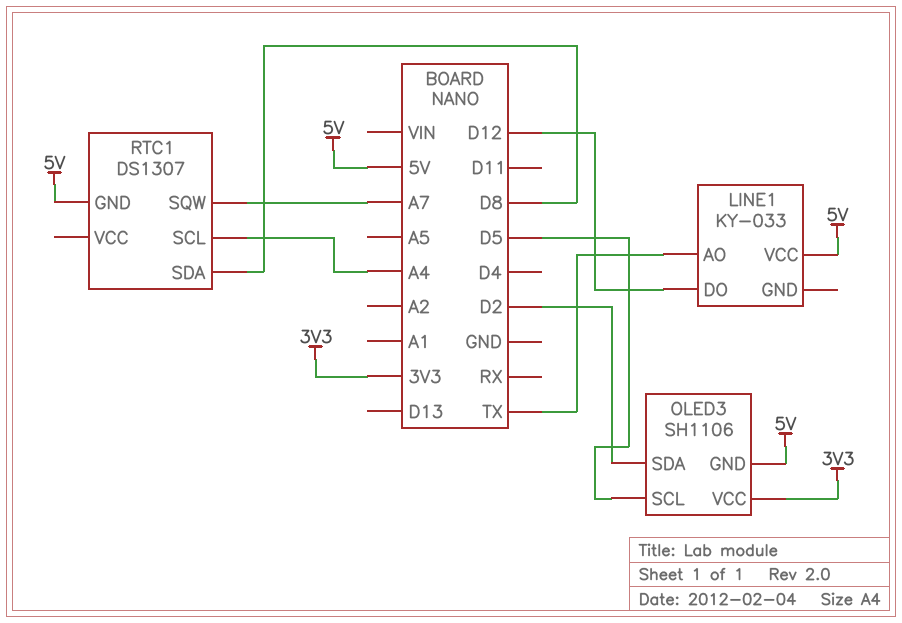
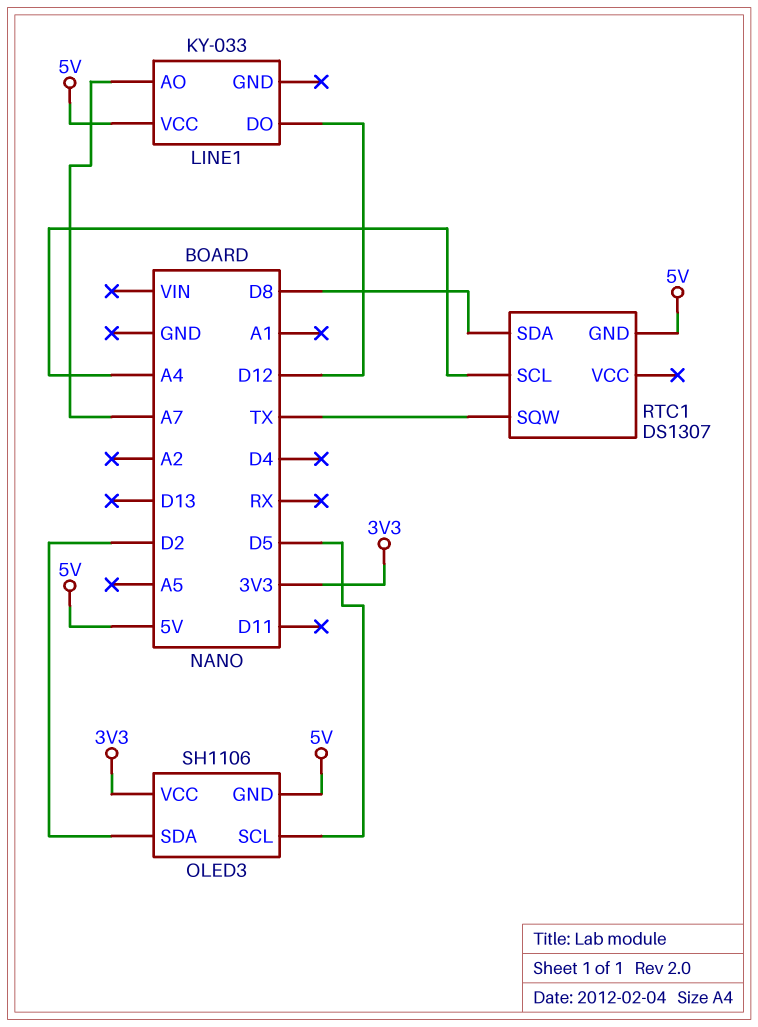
LINE1 pin AO: TX -> A7
RTC1 pin SQW: A7 -> TX

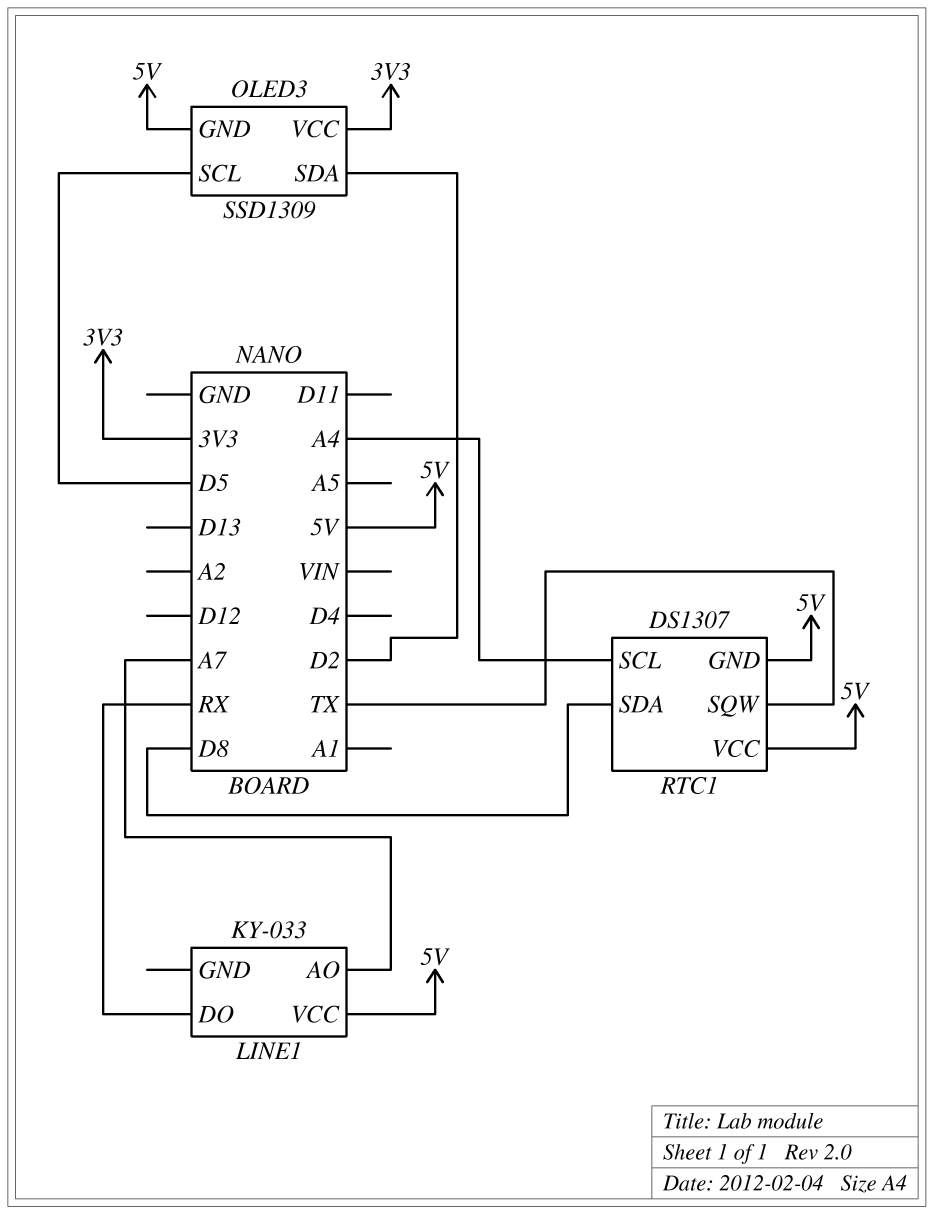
LINE1 pin DO: D12 -> RX
OLED3: SH1106 -> SSD1309
RTC1 pin VCC: none -> 5V

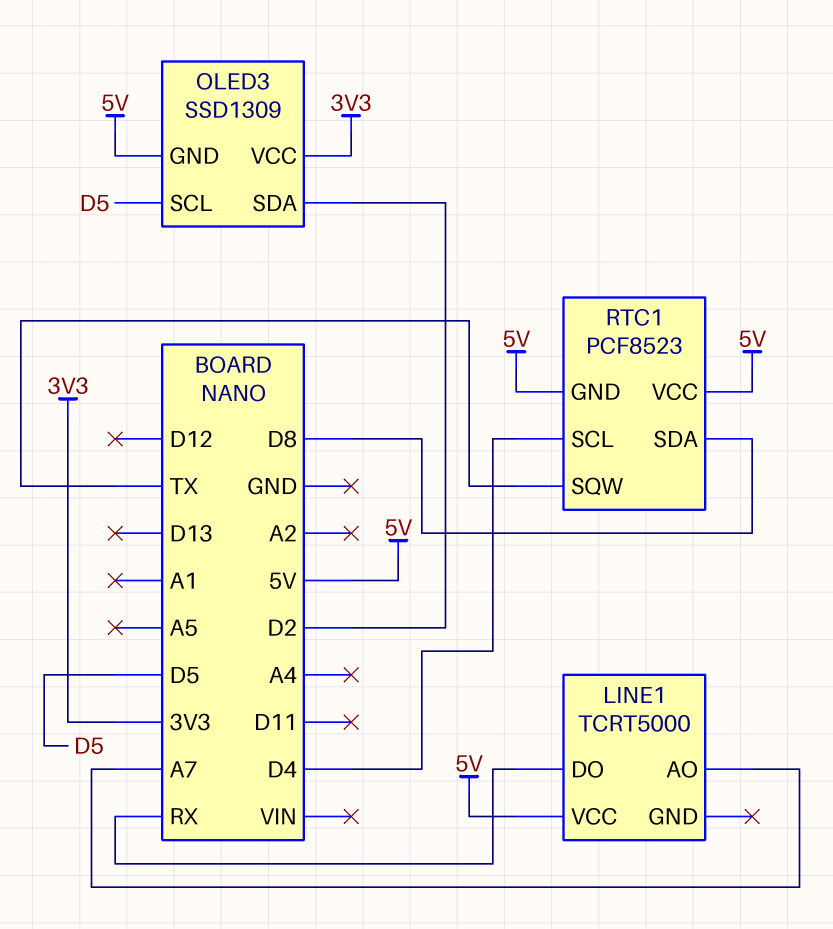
LINE1: KY-033 -> TCRT5000
RTC1: DS1307 -> PCF8523
RTC1 pin SCL: A4 -> D4

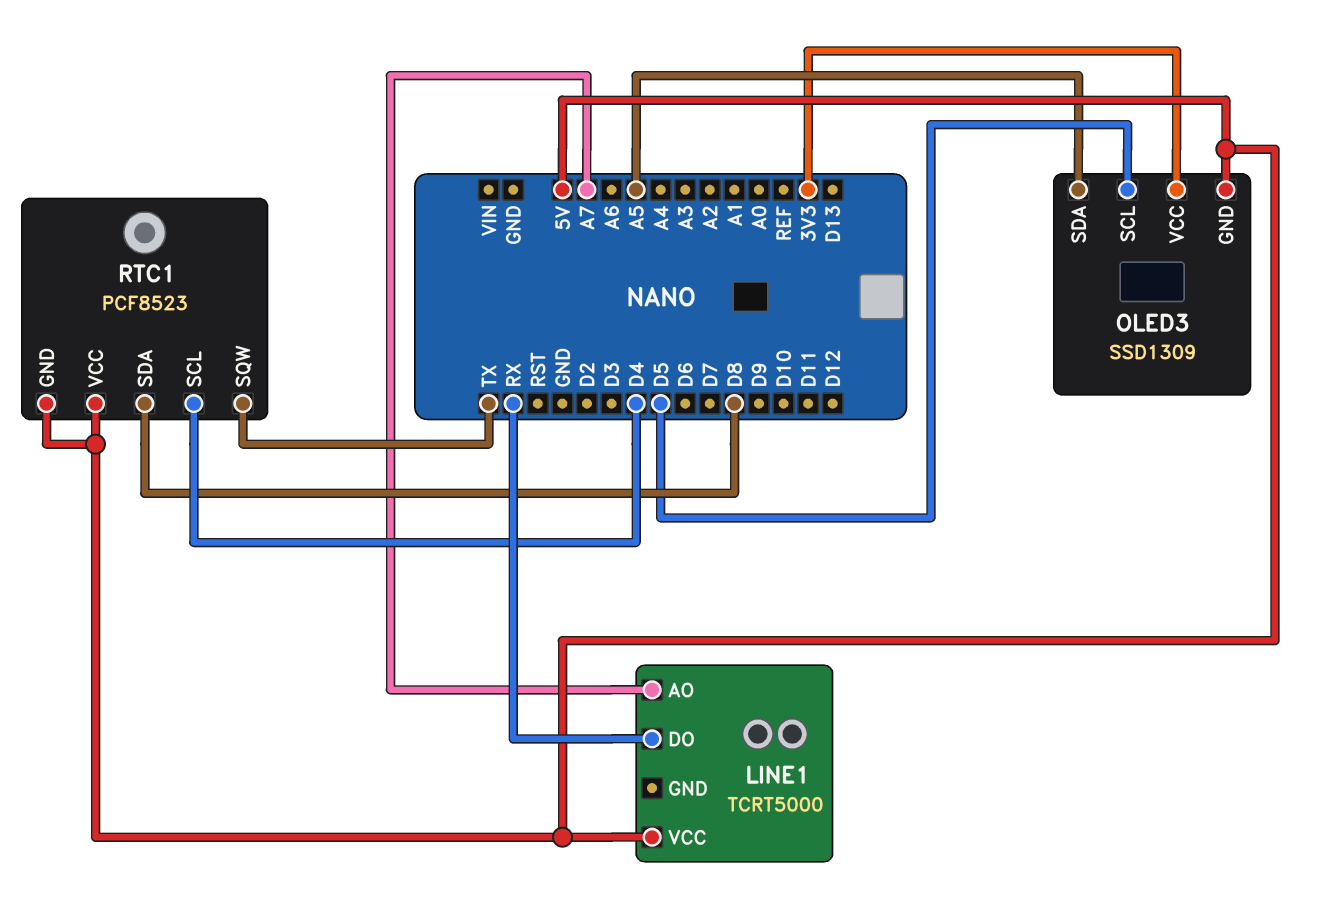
OLED3 pin SDA: D2 -> A5

